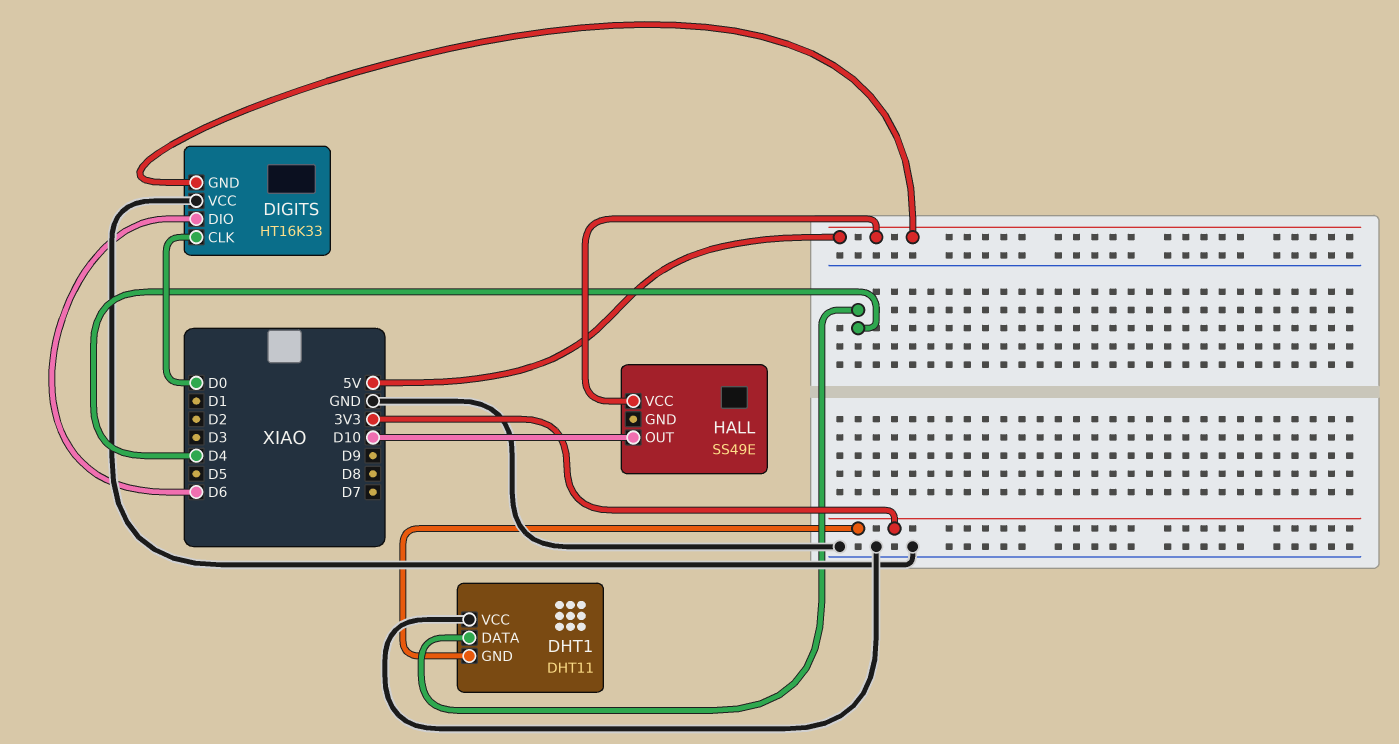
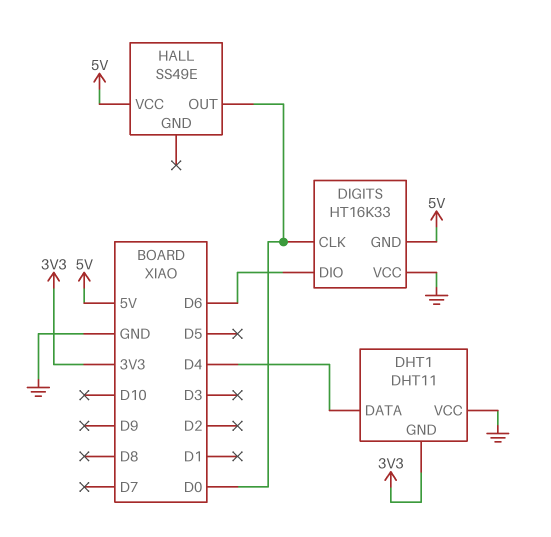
HALL pin OUT: D10 -> D0

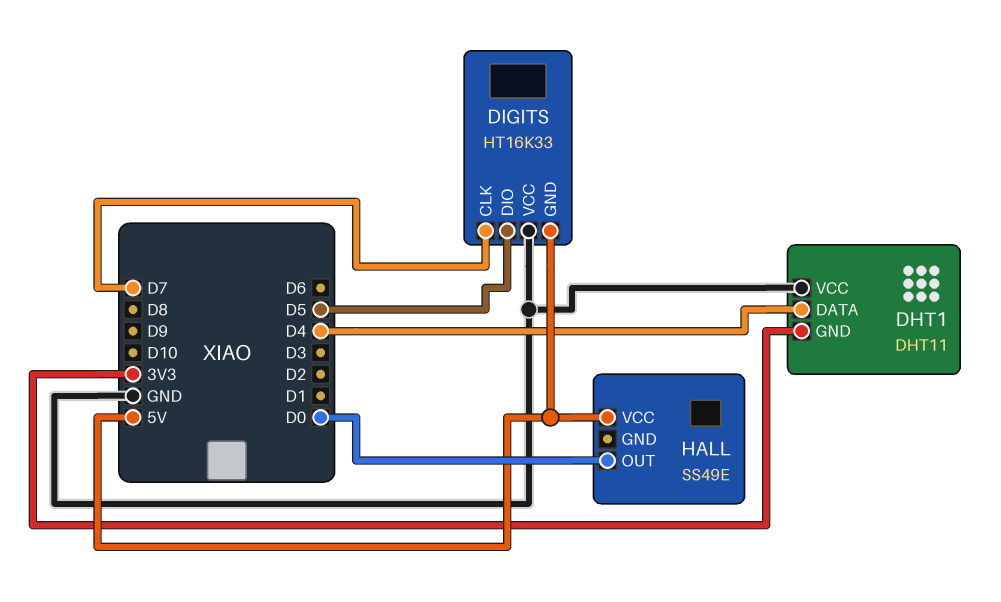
DIGITS pin CLK: D0 -> D7
DIGITS pin DIO: D6 -> D5

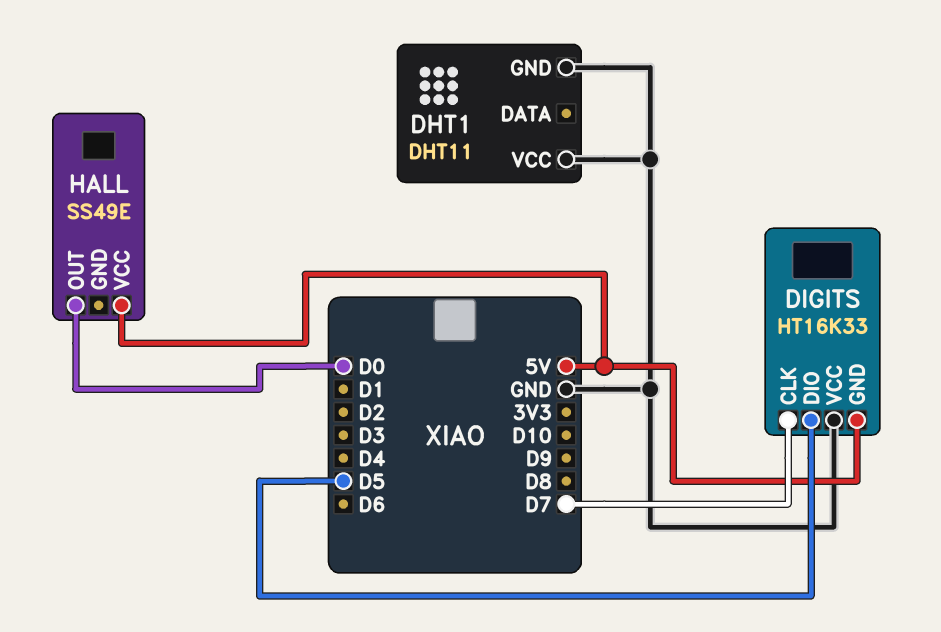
DHT1 pin DATA: D4 -> none
DHT1 pin GND: 3V3 -> GND

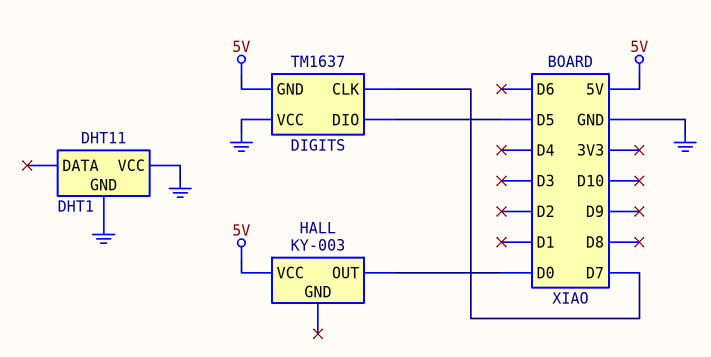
DIGITS: HT16K33 -> TM1637
HALL: SS49E -> KY-003

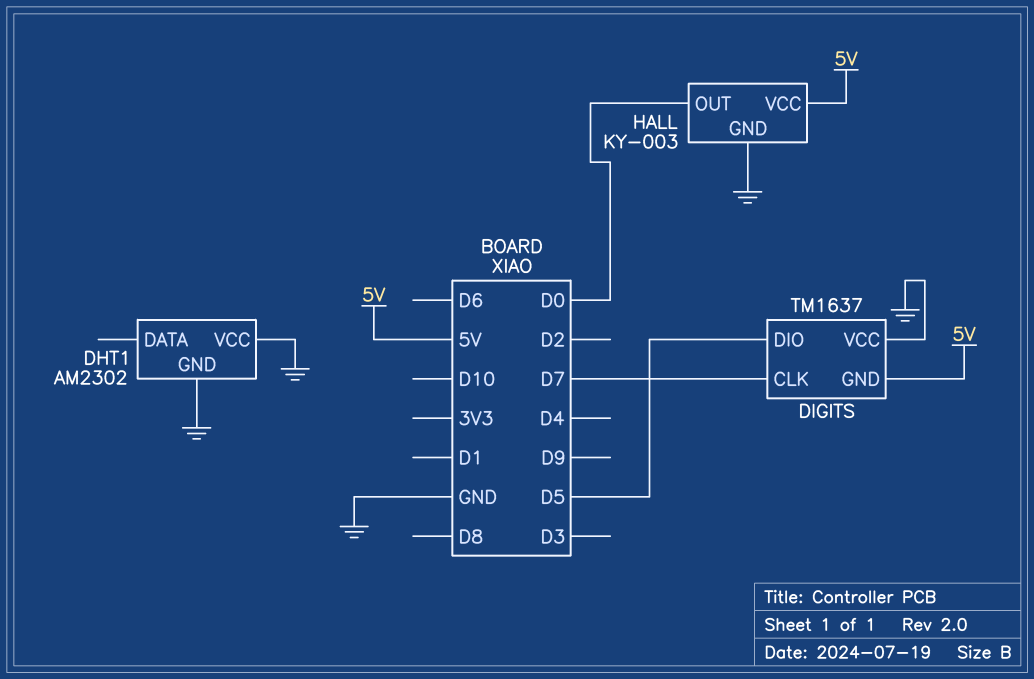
DHT1: DHT11 -> AM2302
HALL pin GND: none -> GND

